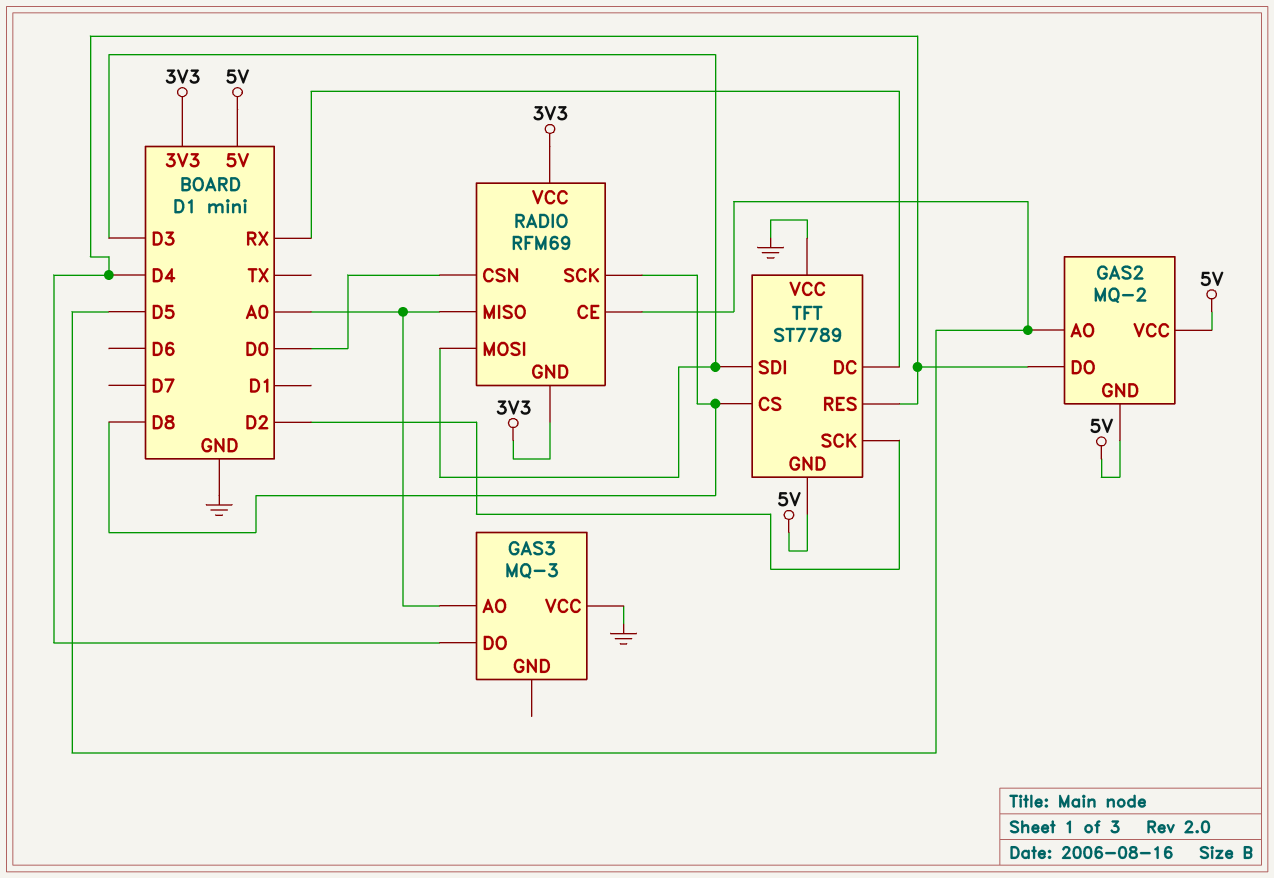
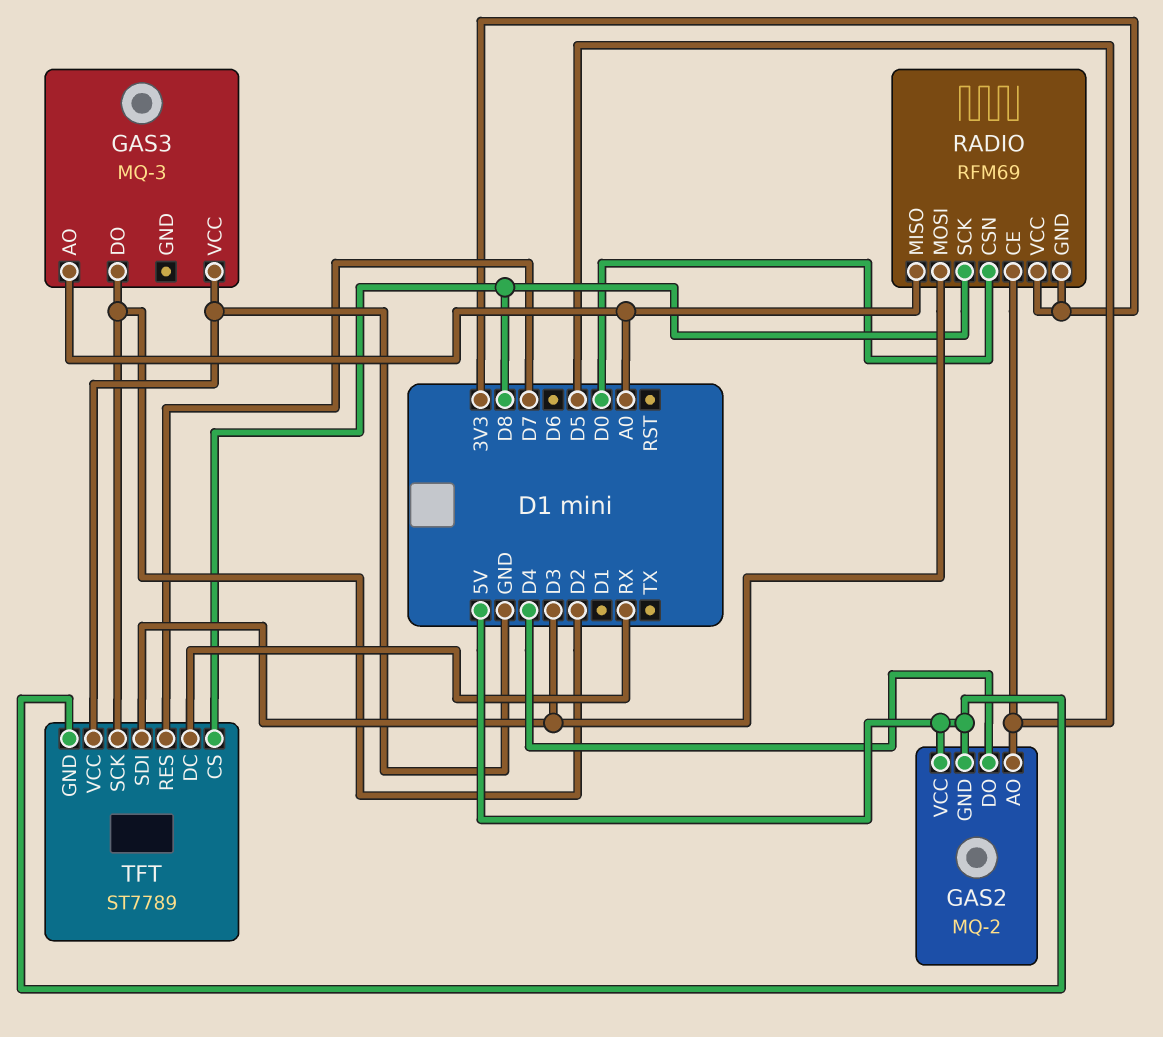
GAS3 pin DO: D4 -> D2
TFT pin RES: D4 -> D7

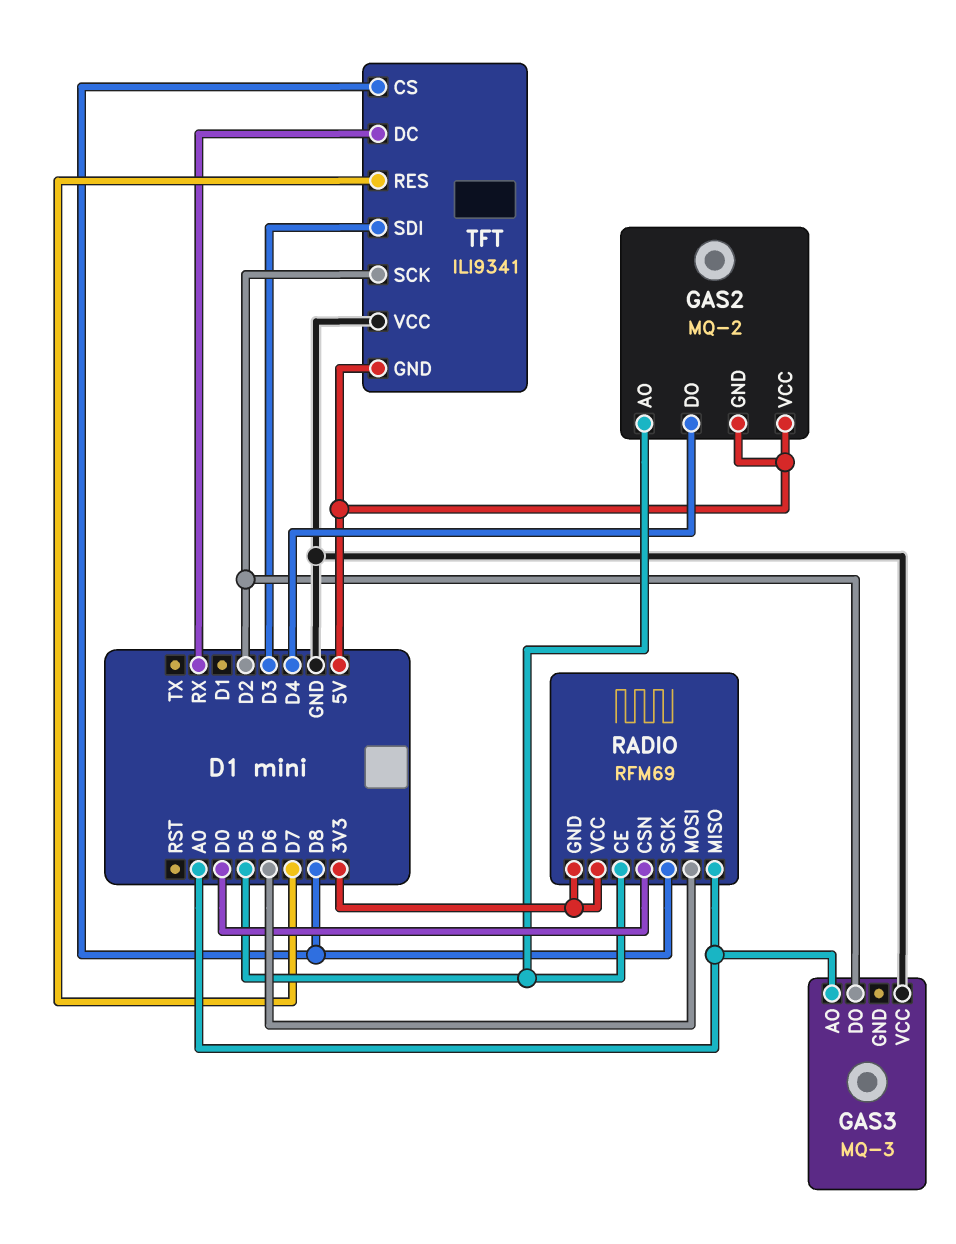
RADIO pin MOSI: D3 -> D6
TFT: ST7789 -> ILI9341

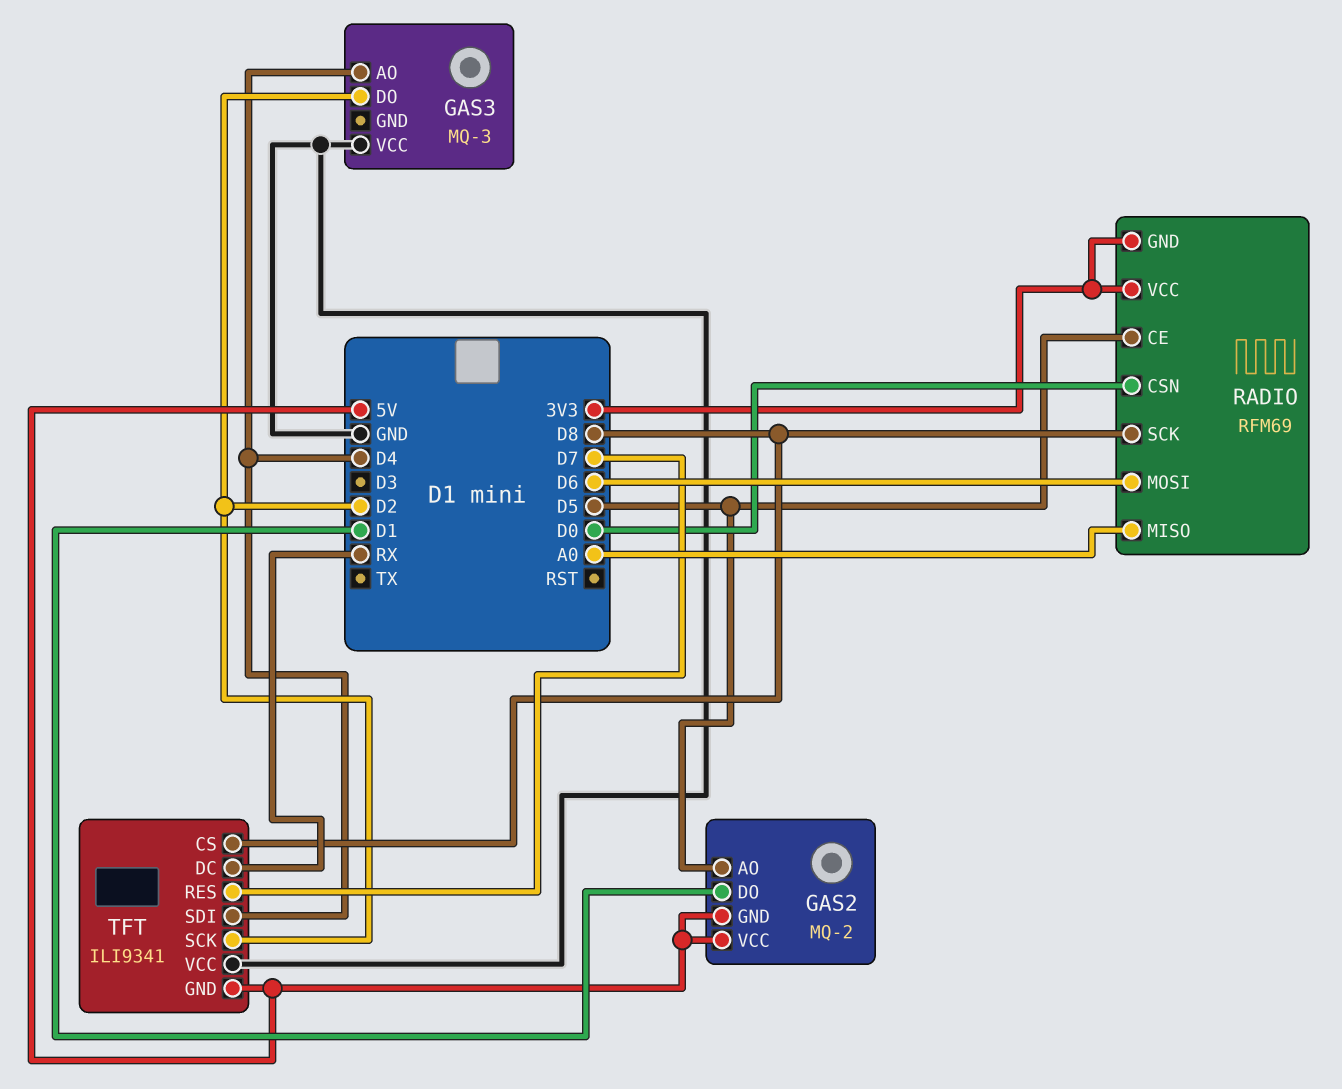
GAS2 pin DO: D4 -> D1
GAS3 pin AO: A0 -> D4
TFT pin SDI: D3 -> D4

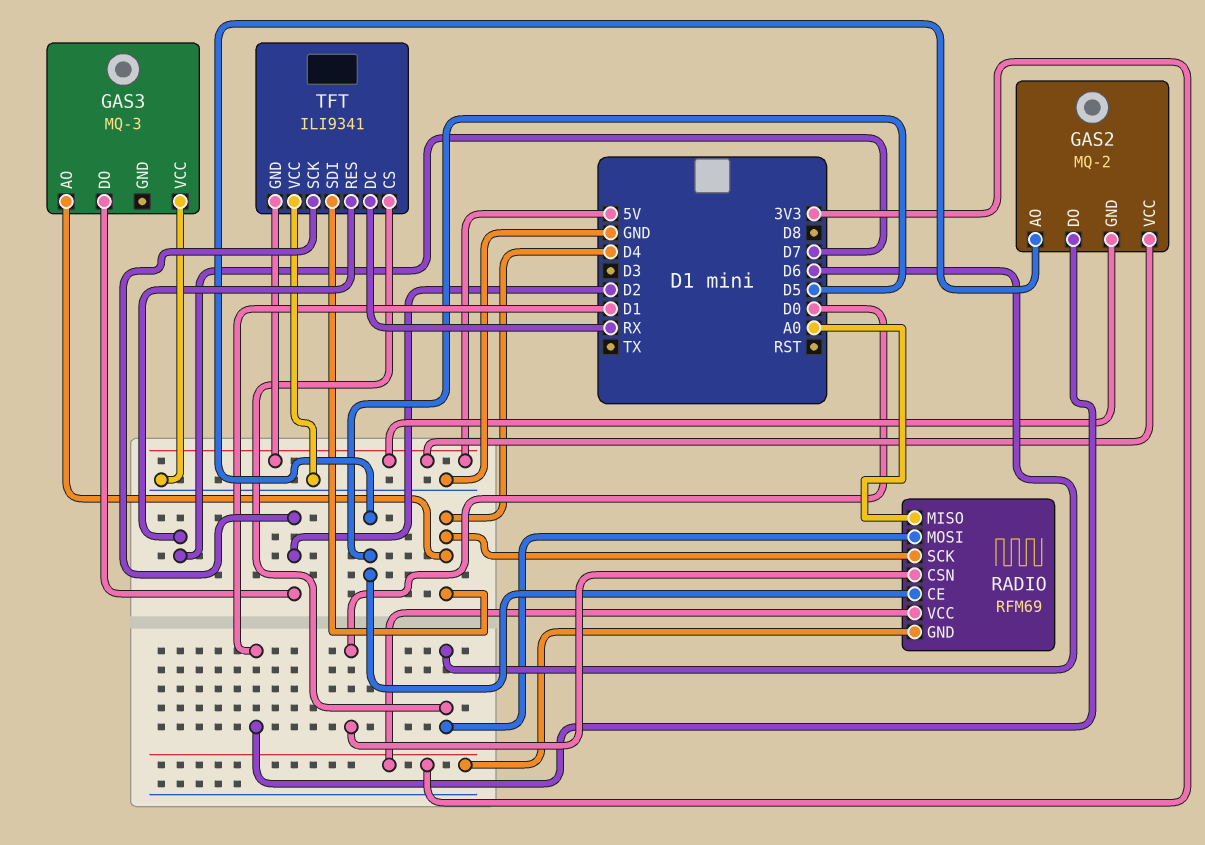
RADIO pin SCK: D8 -> D4
TFT pin CS: D8 -> D6

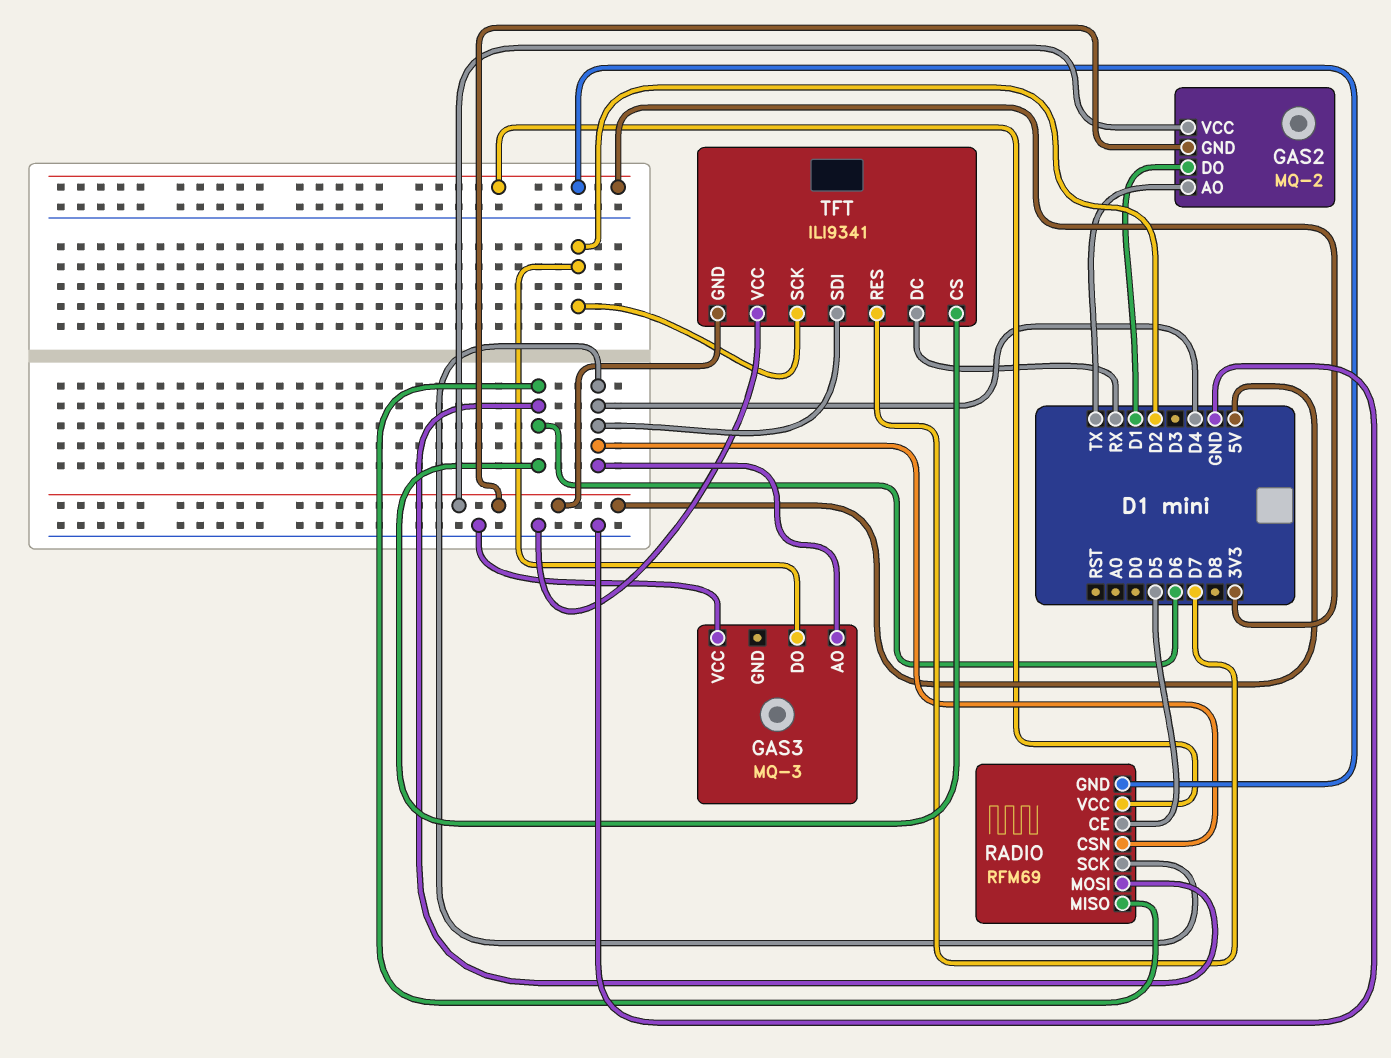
GAS2 pin AO: D5 -> TX
RADIO pin CSN: D0 -> D4
RADIO pin MISO: A0 -> D6

